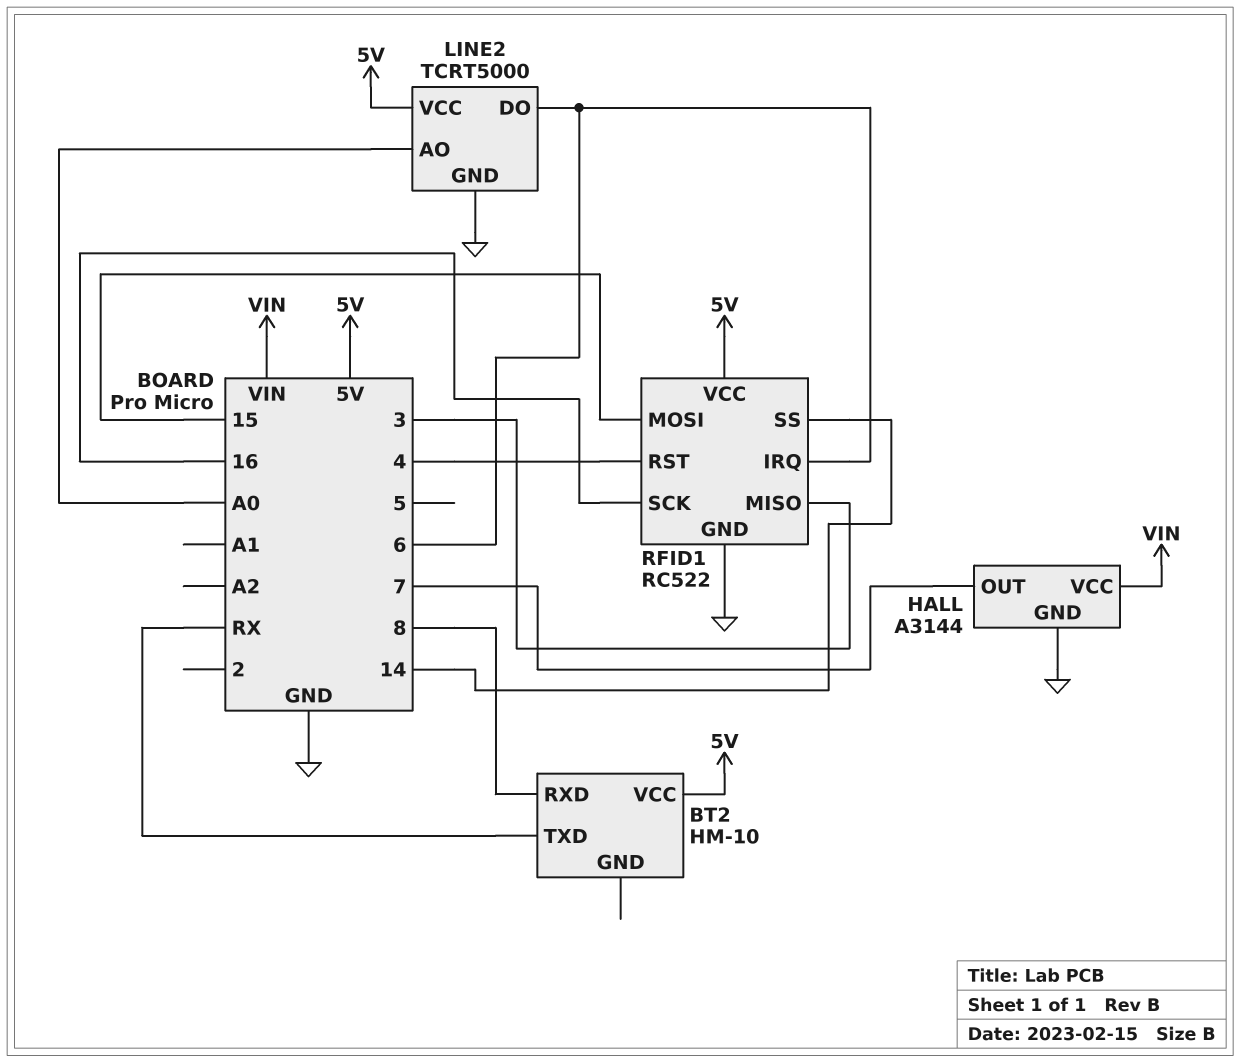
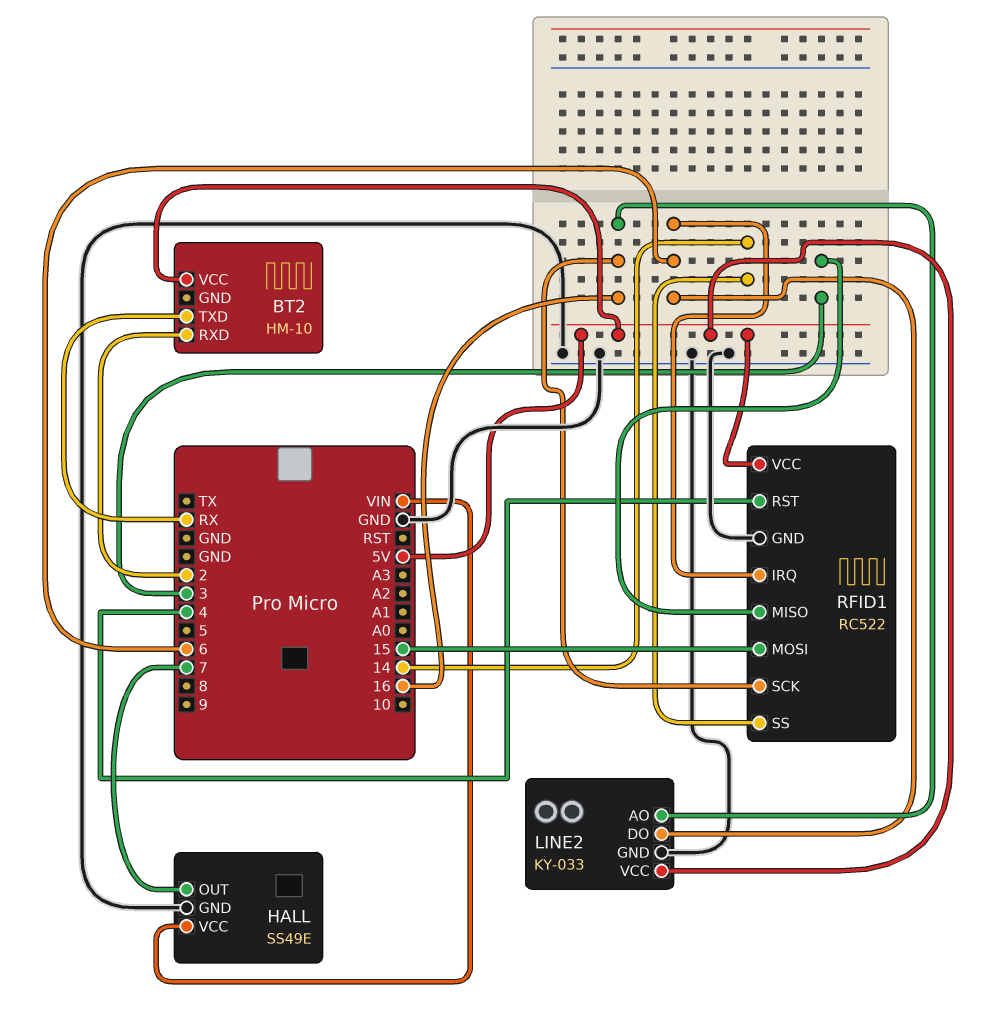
BT2 pin RXD: 8 -> 2
HALL: A3144 -> SS49E
LINE2: TCRT5000 -> KY-033
LINE2 pin AO: A0 -> 16

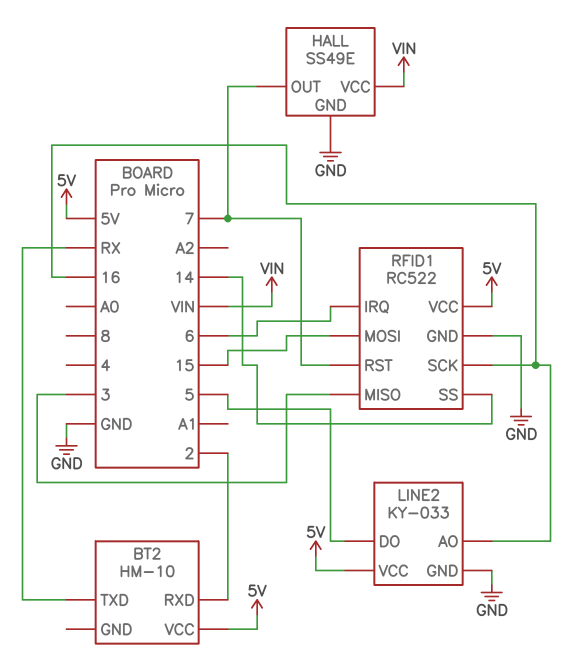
LINE2 pin DO: 6 -> 5
RFID1 pin RST: 4 -> 7

